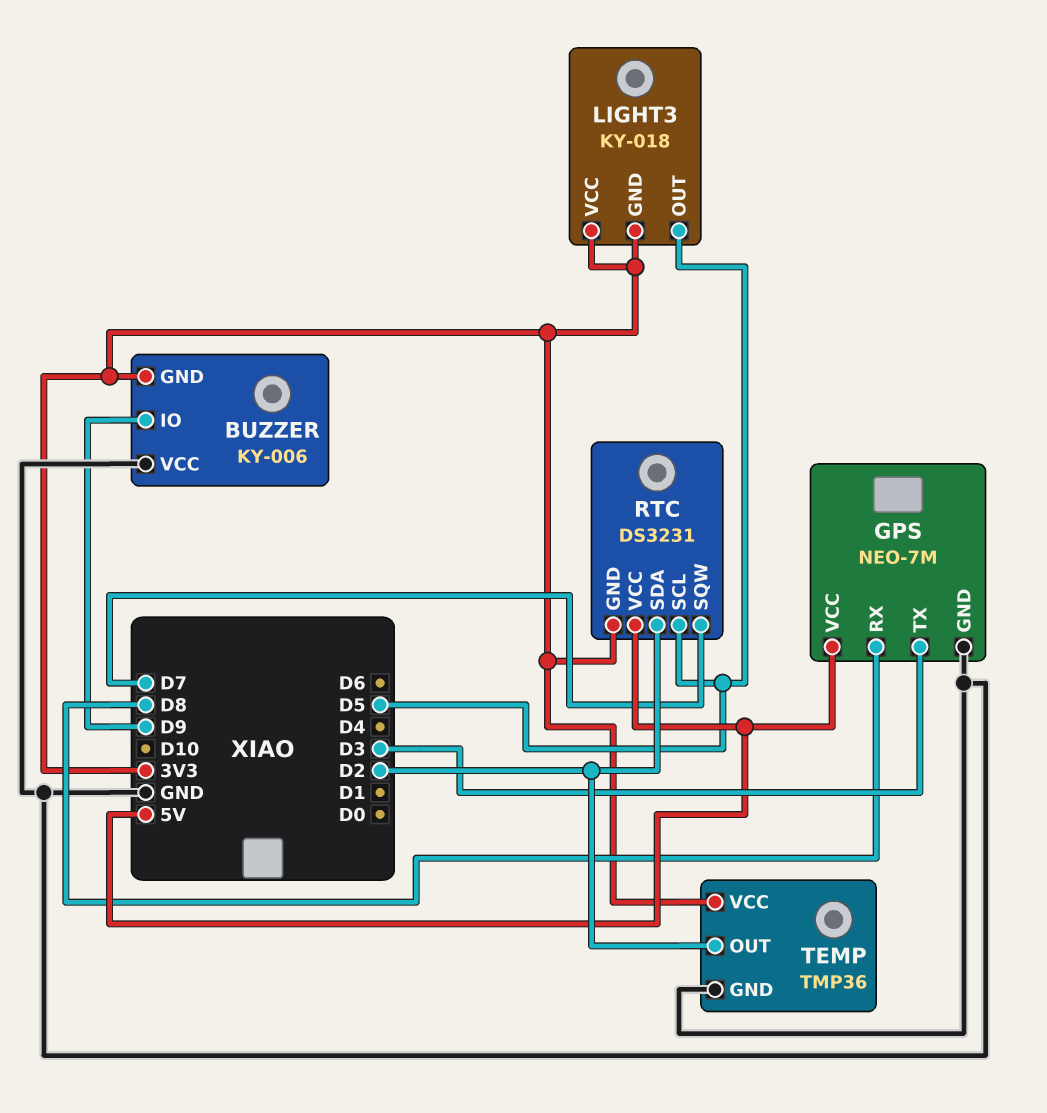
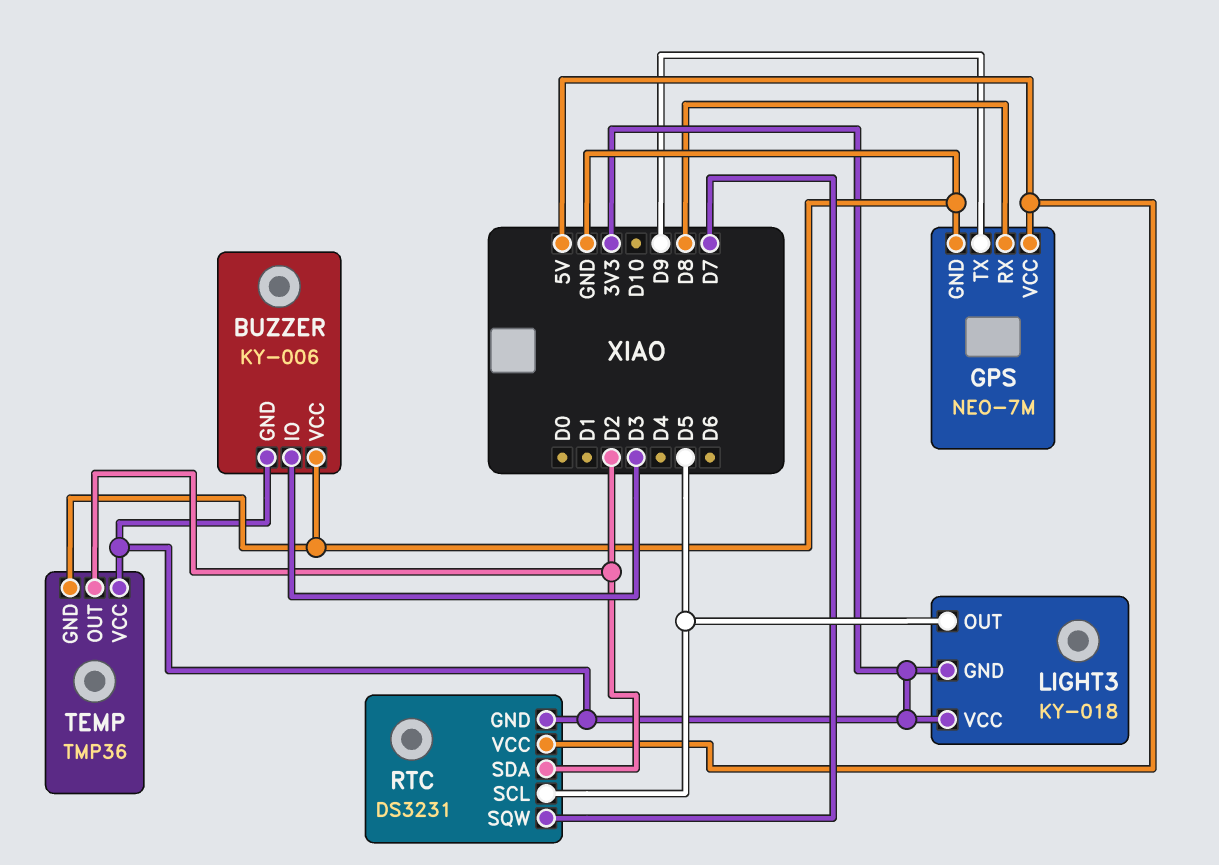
BUZZER pin IO: D9 -> D3
GPS pin TX: D3 -> D9

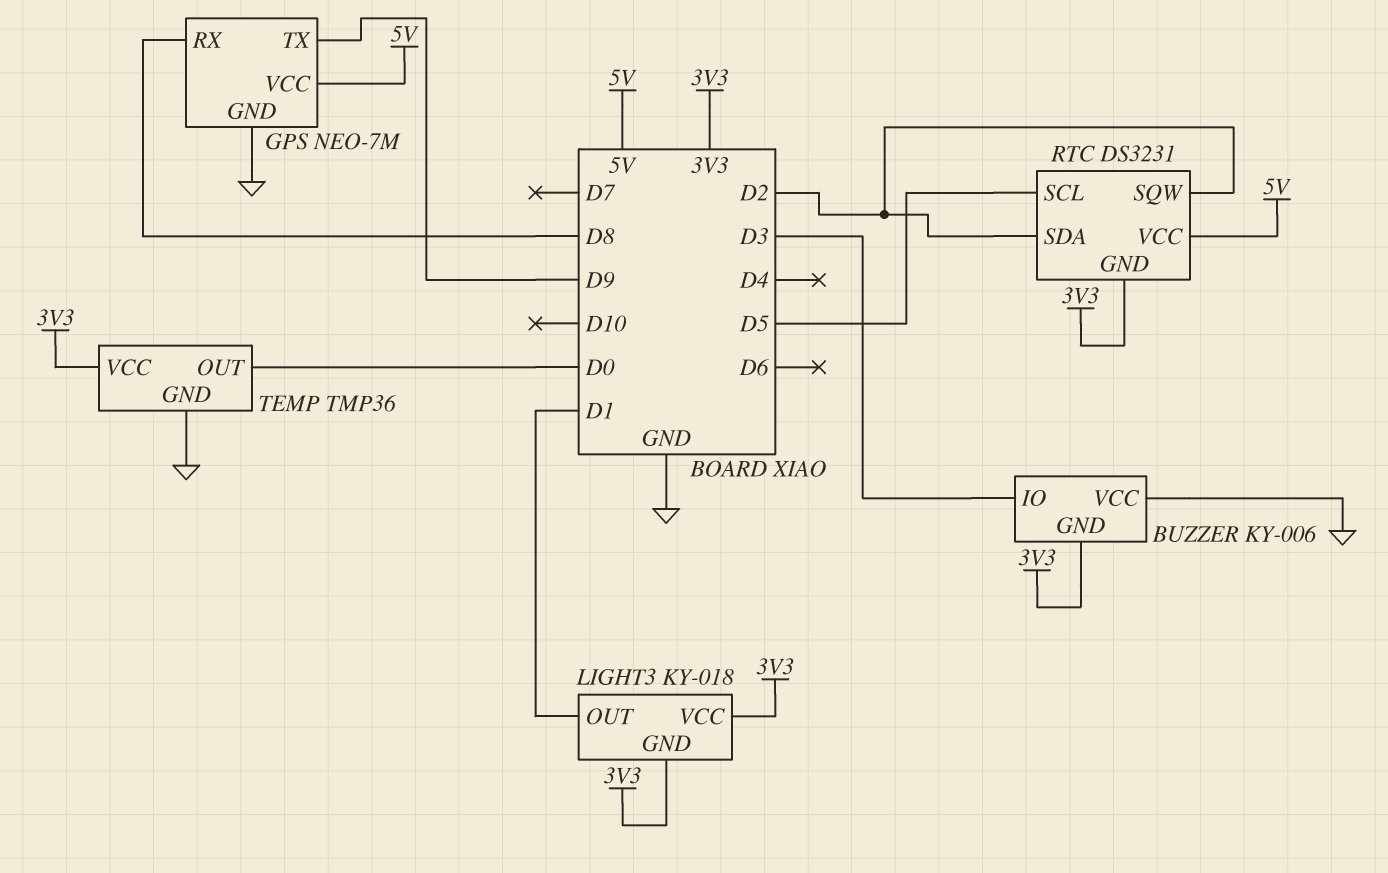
LIGHT3 pin OUT: D5 -> D1
RTC pin SQW: D7 -> D2
TEMP pin OUT: D2 -> D0

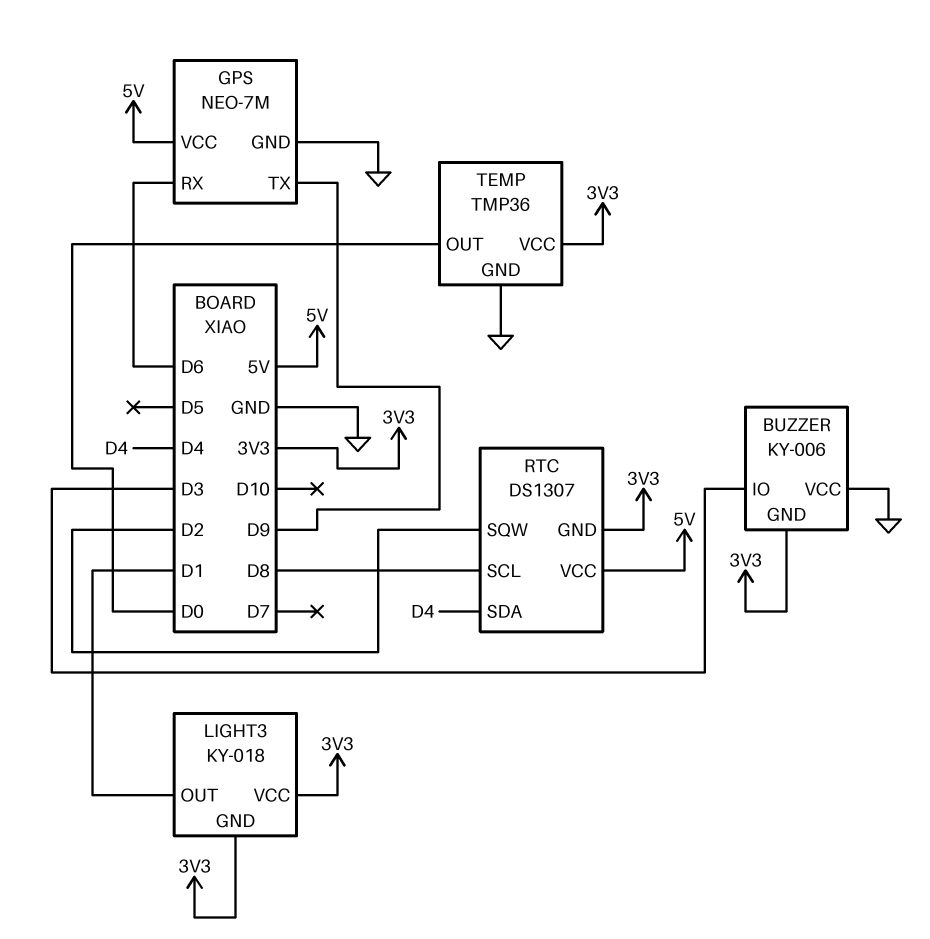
GPS pin RX: D8 -> D6
RTC: DS3231 -> DS1307
RTC pin SCL: D5 -> D8
RTC pin SDA: D2 -> D4

